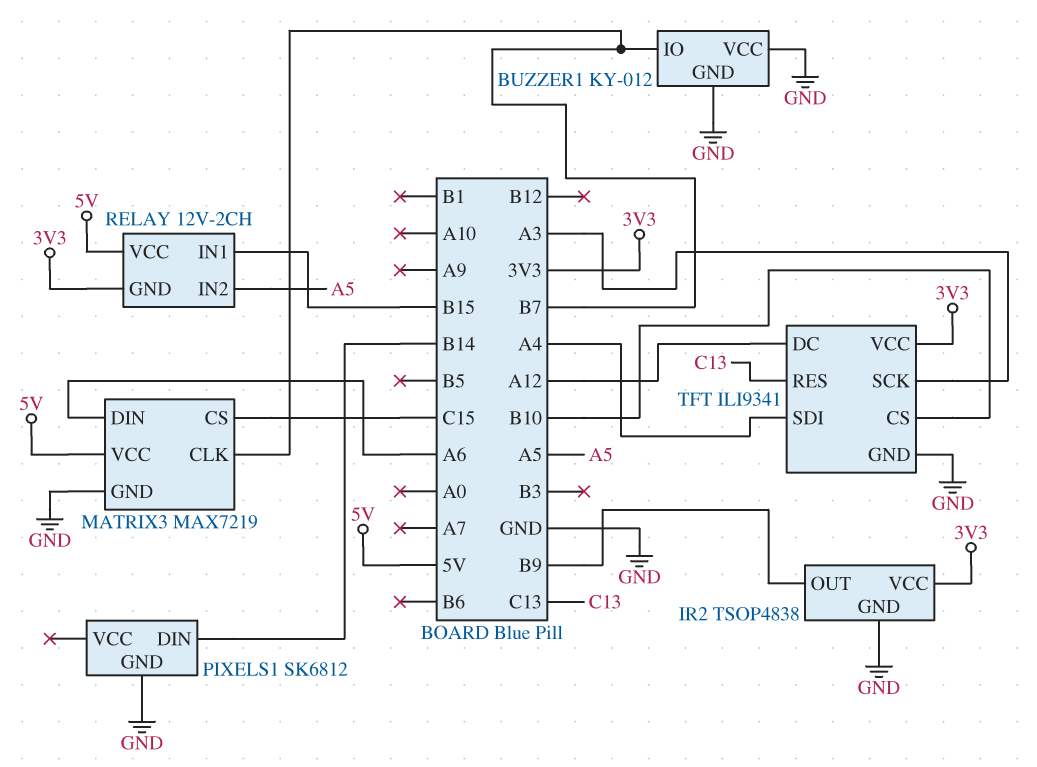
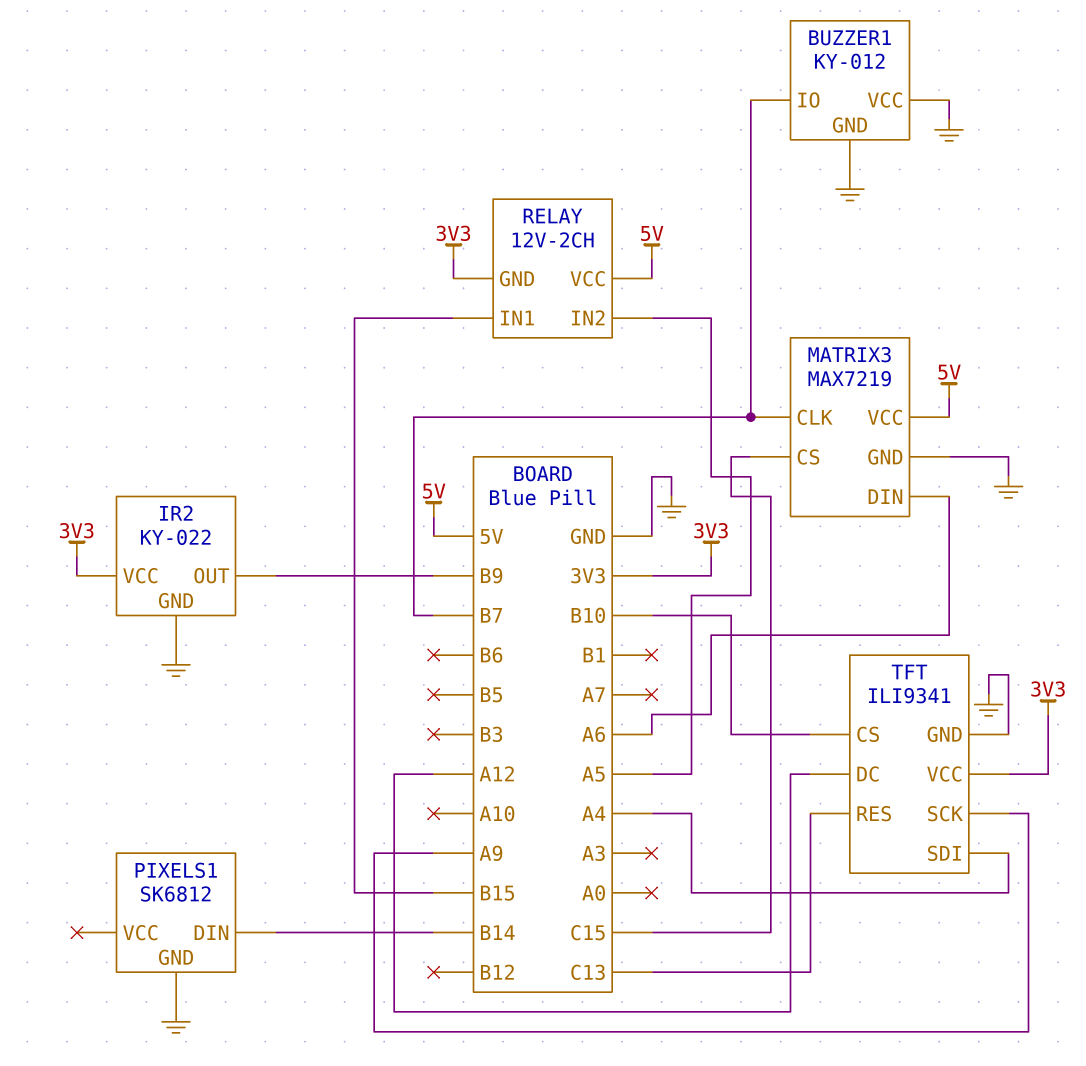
IR2: TSOP4838 -> KY-022
TFT pin SCK: A3 -> A9

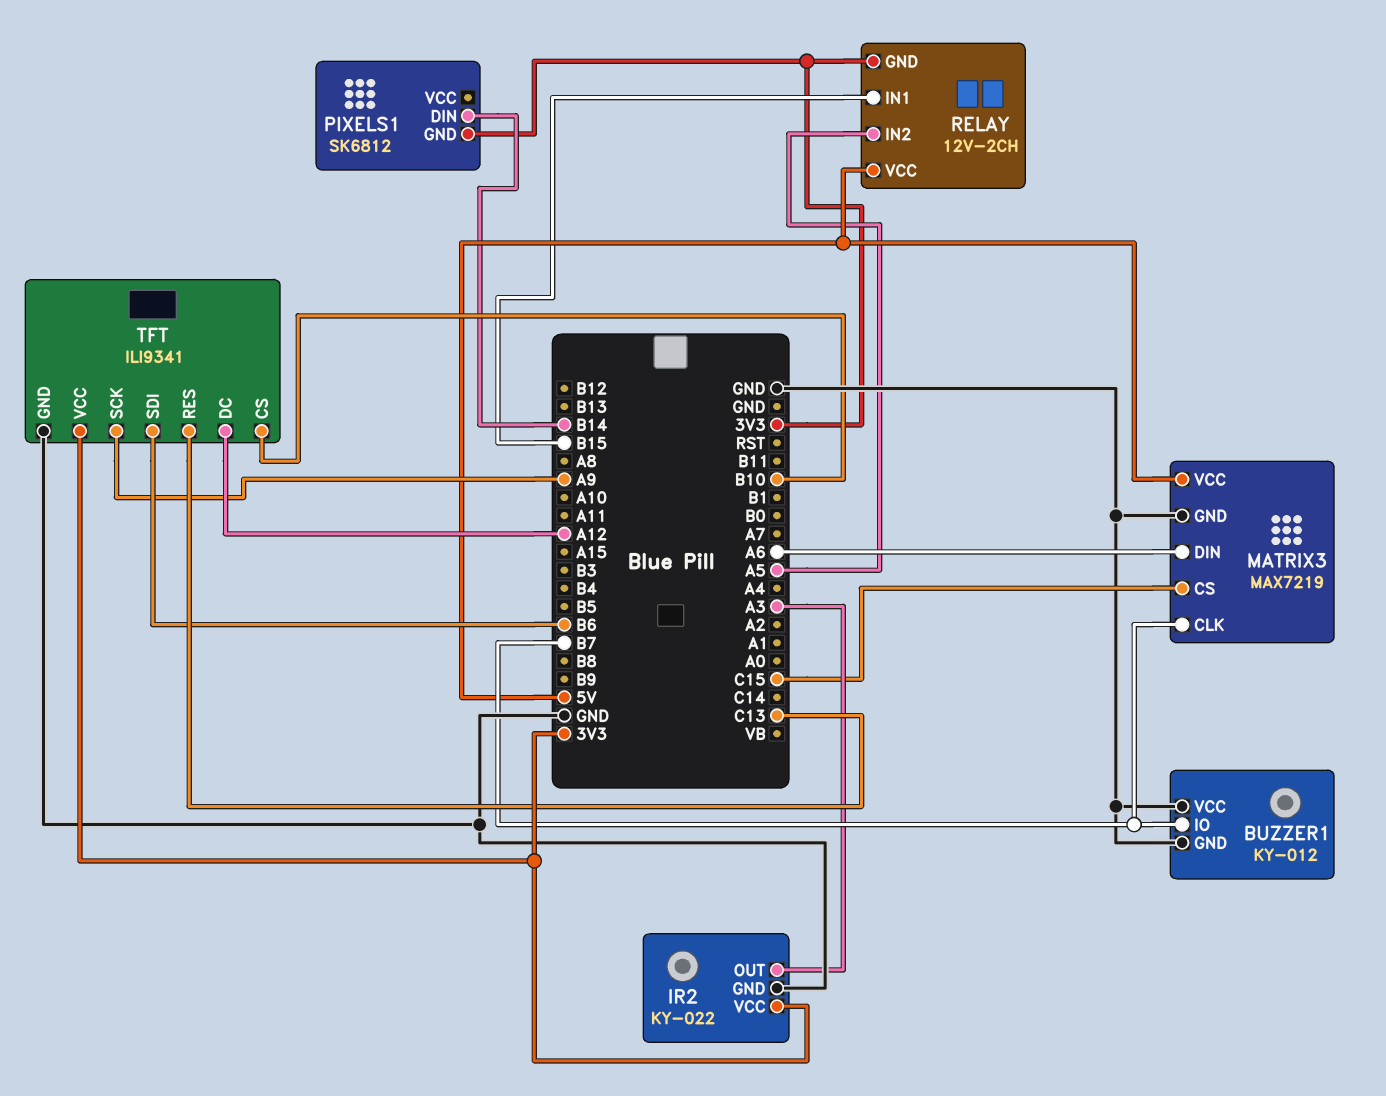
IR2 pin OUT: B9 -> A3
PIXELS1 pin GND: GND -> 3V3
TFT pin SDI: A4 -> B6

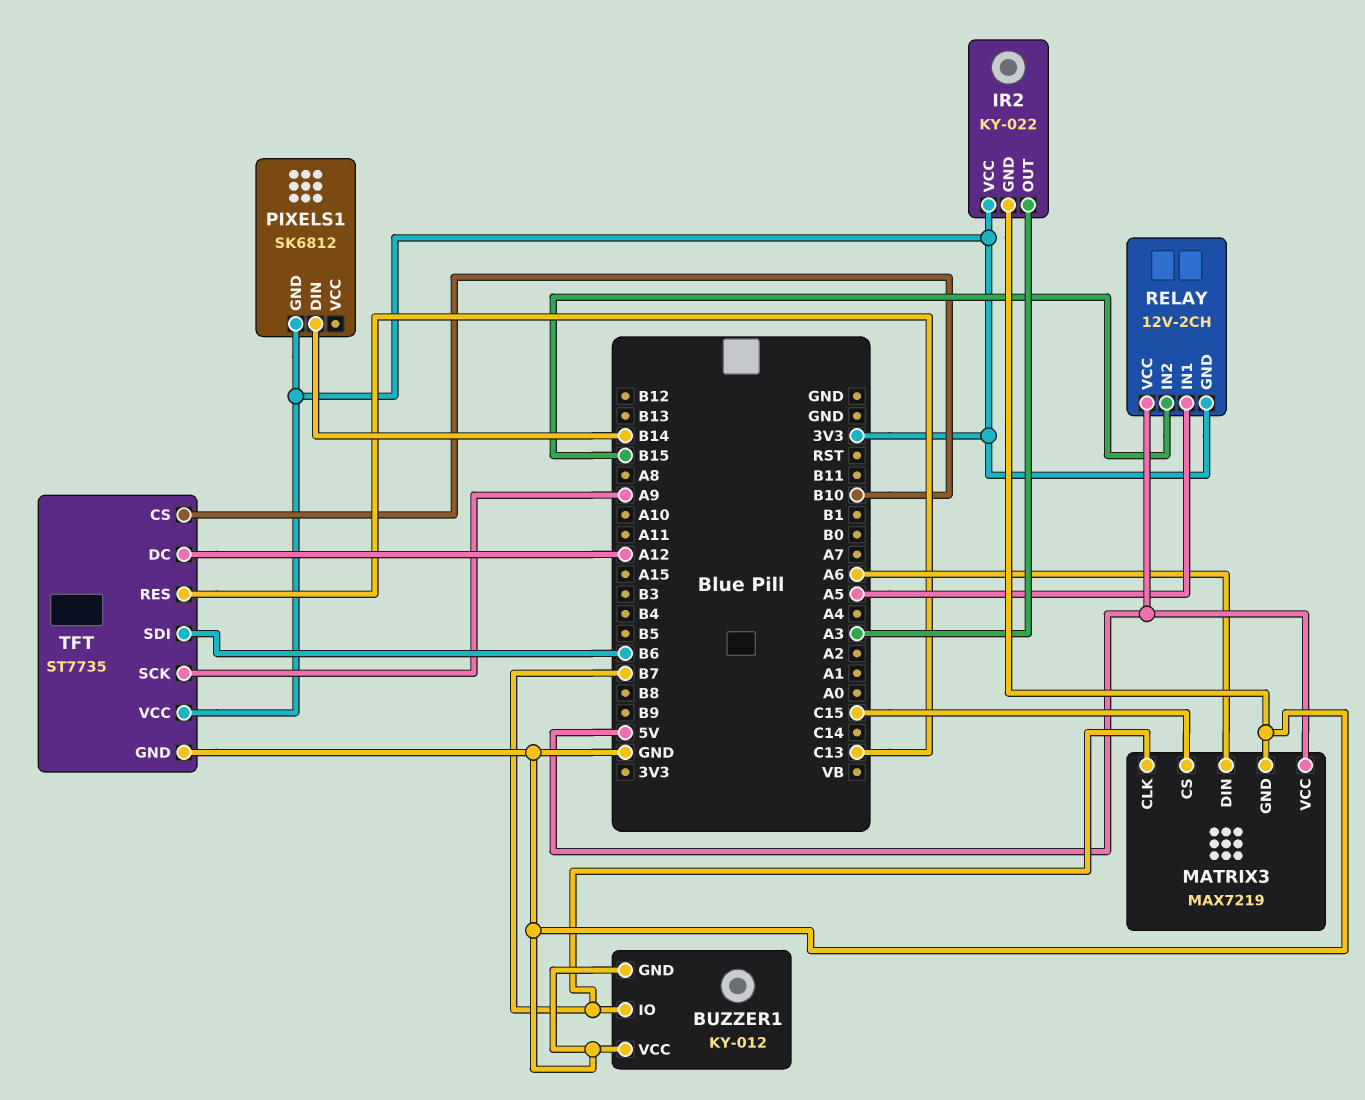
RELAY pin IN1: B15 -> A5
RELAY pin IN2: A5 -> B15
TFT: ILI9341 -> ST7735

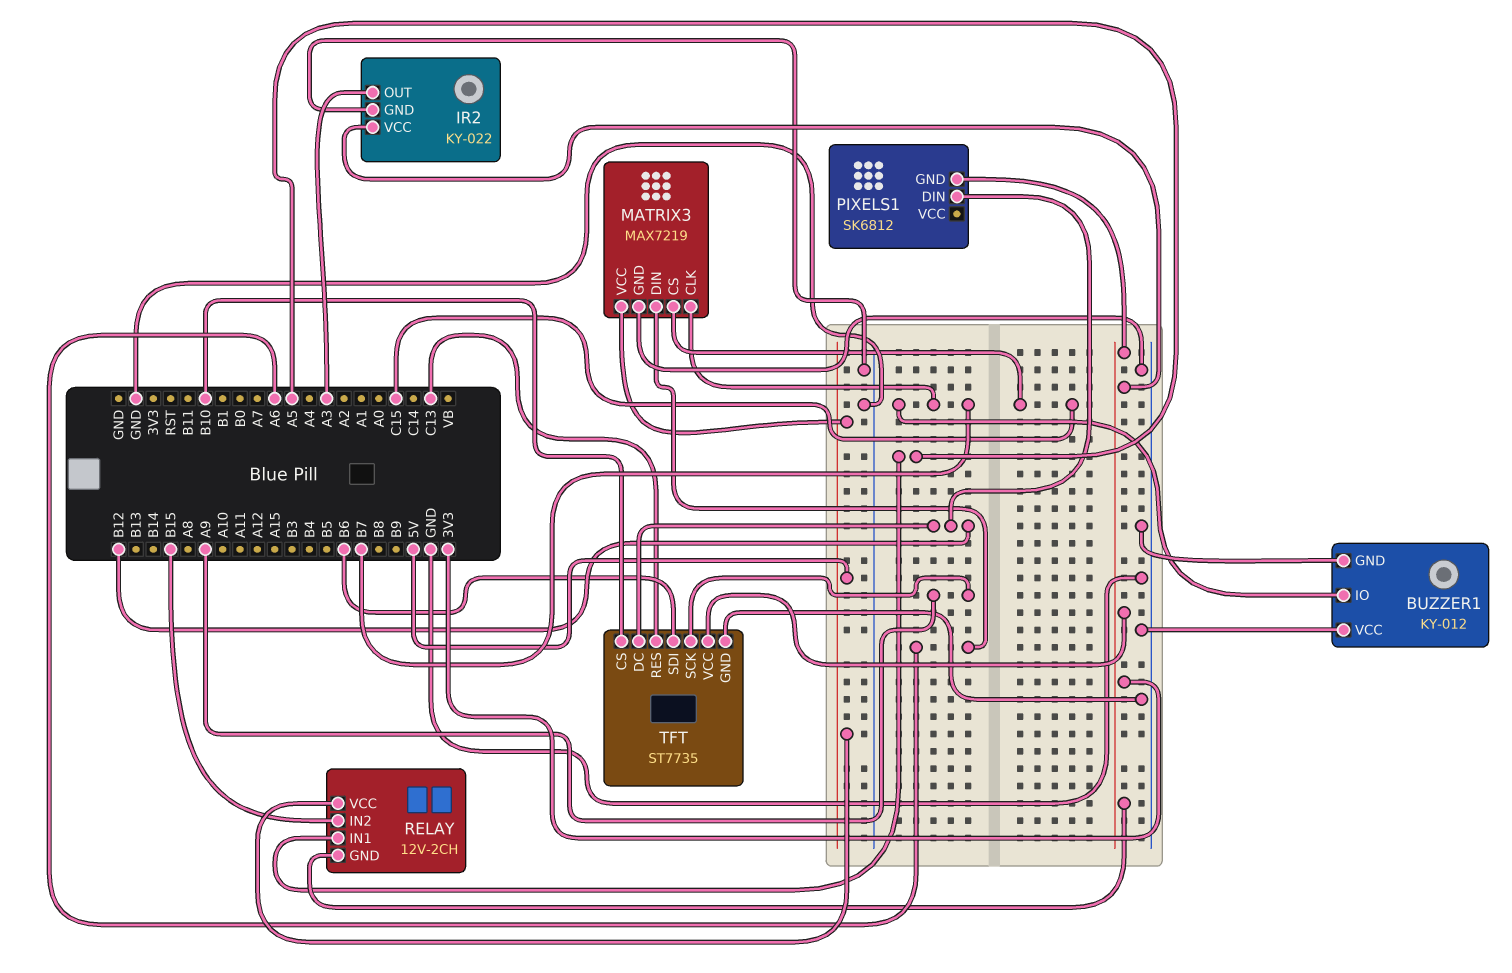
PIXELS1 pin DIN: B14 -> B12
TFT pin DC: A12 -> B12

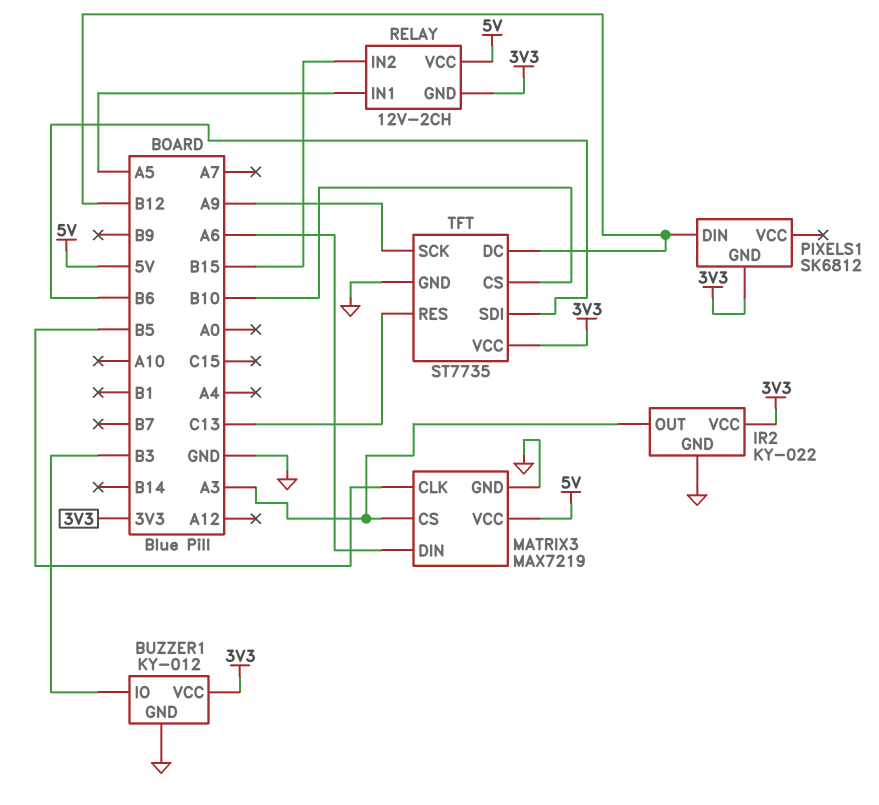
BUZZER1 pin IO: B7 -> B3
BUZZER1 pin VCC: GND -> 3V3
MATRIX3 pin CLK: B7 -> B5
MATRIX3 pin CS: C15 -> A3

